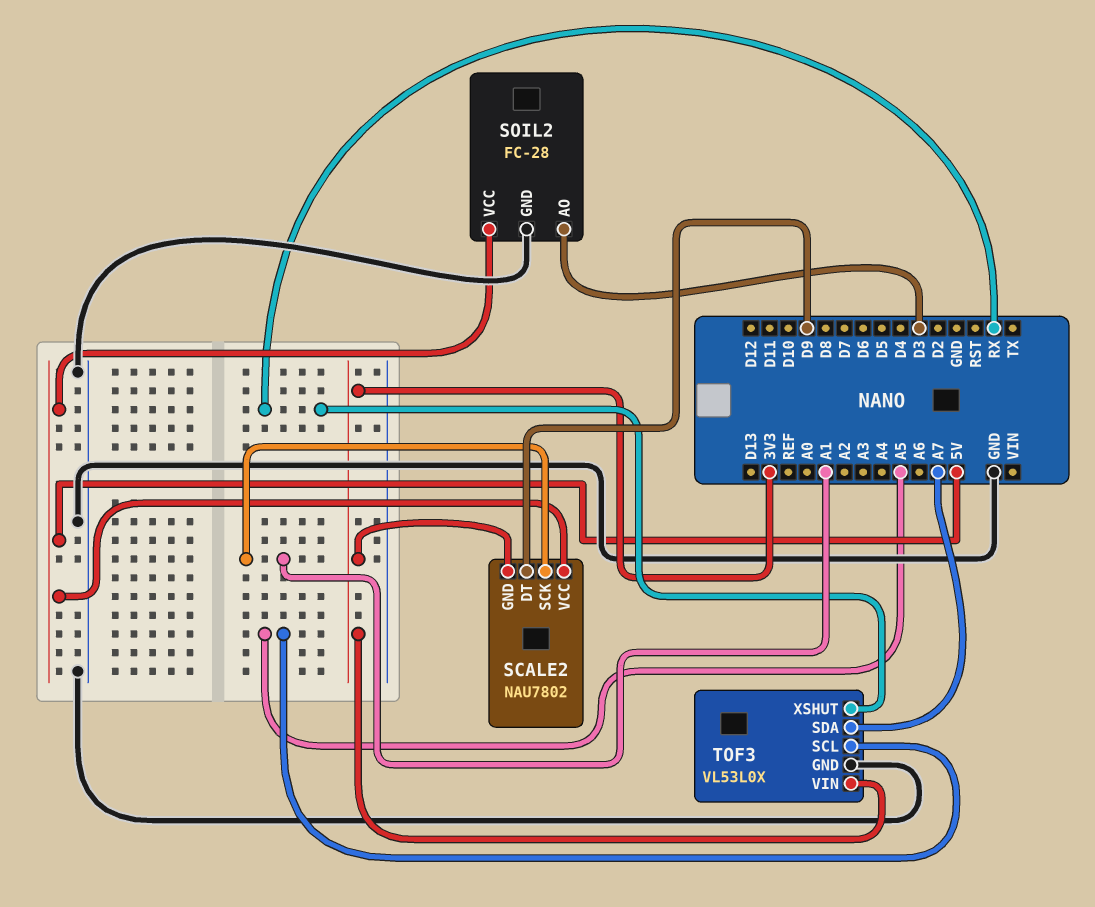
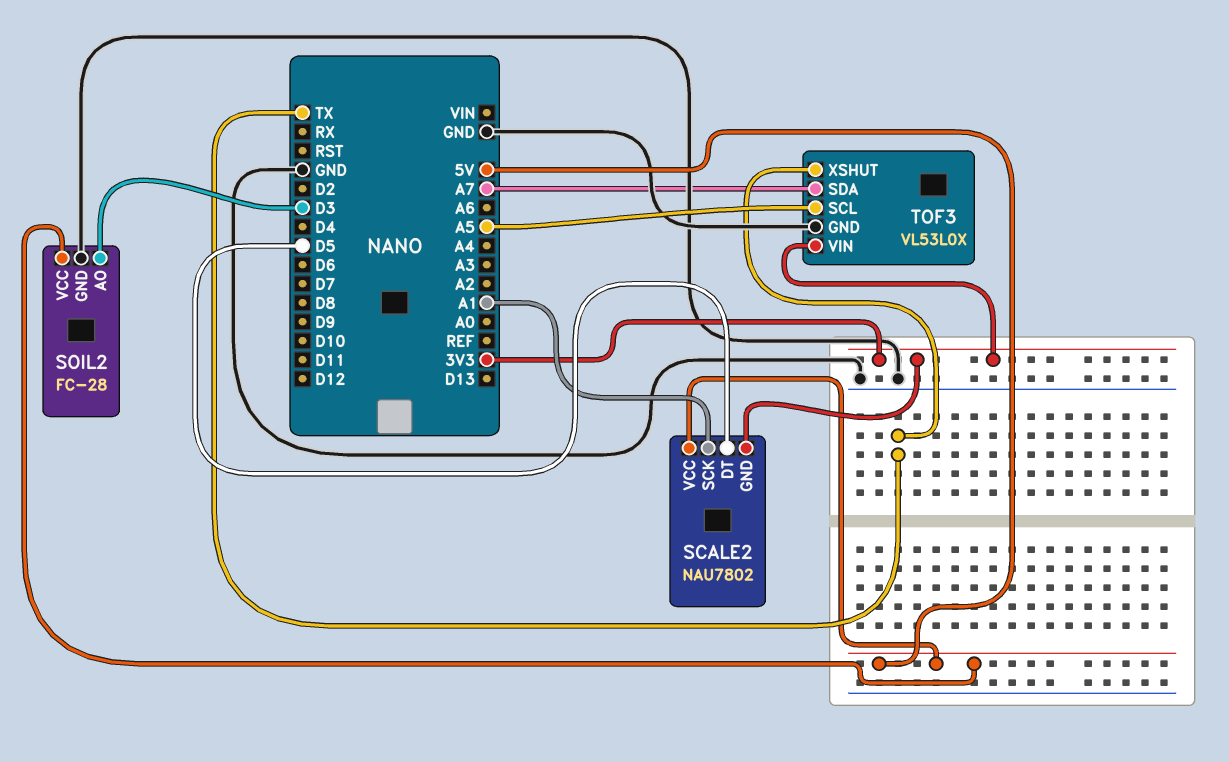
SCALE2 pin DT: D9 -> D5
TOF3 pin XSHUT: RX -> TX

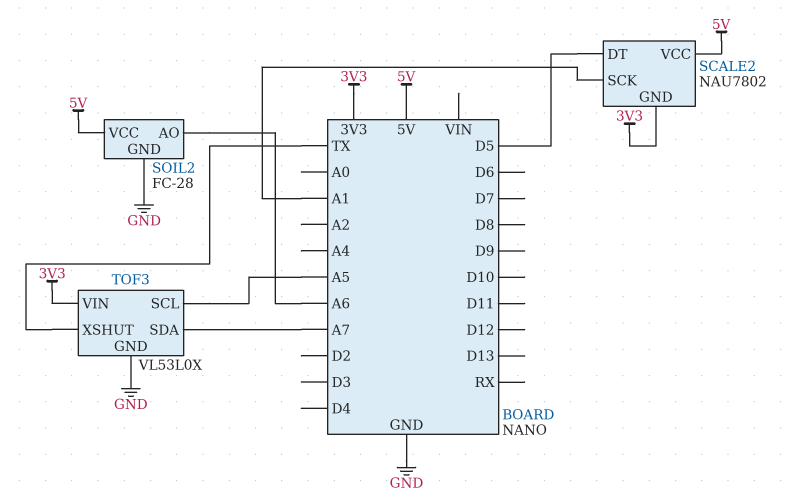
SOIL2 pin AO: D3 -> A6

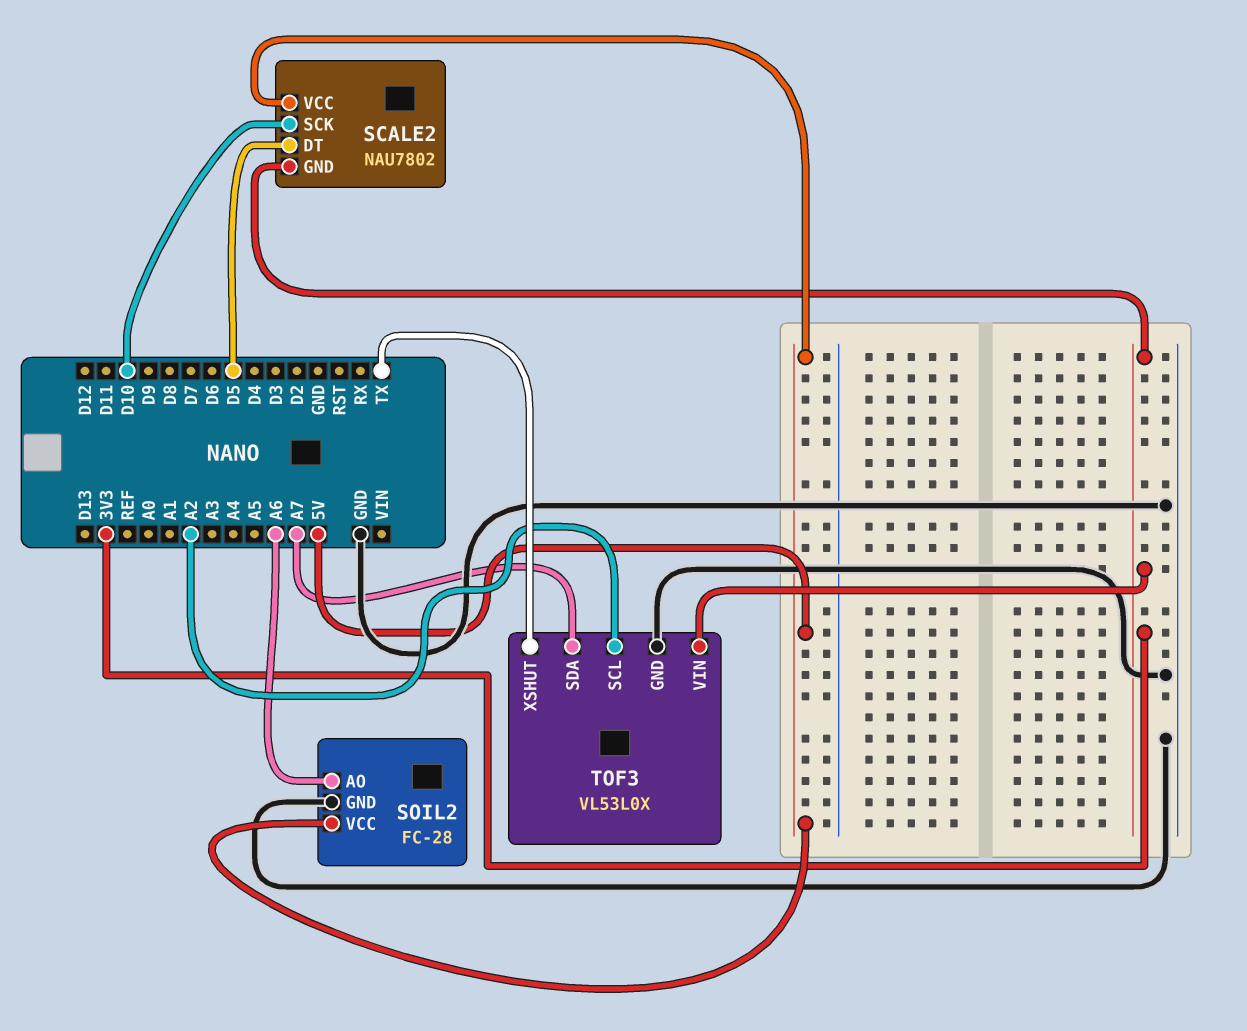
SCALE2 pin SCK: A1 -> D10
TOF3 pin SCL: A5 -> A2

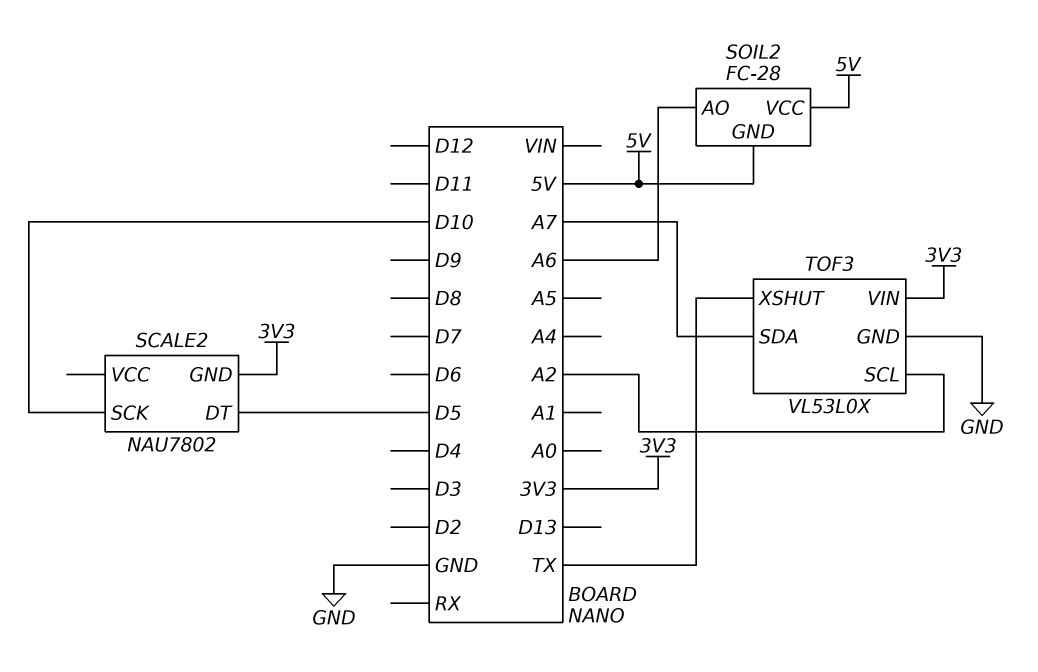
SCALE2 pin VCC: 5V -> none
SOIL2 pin GND: GND -> 5V

